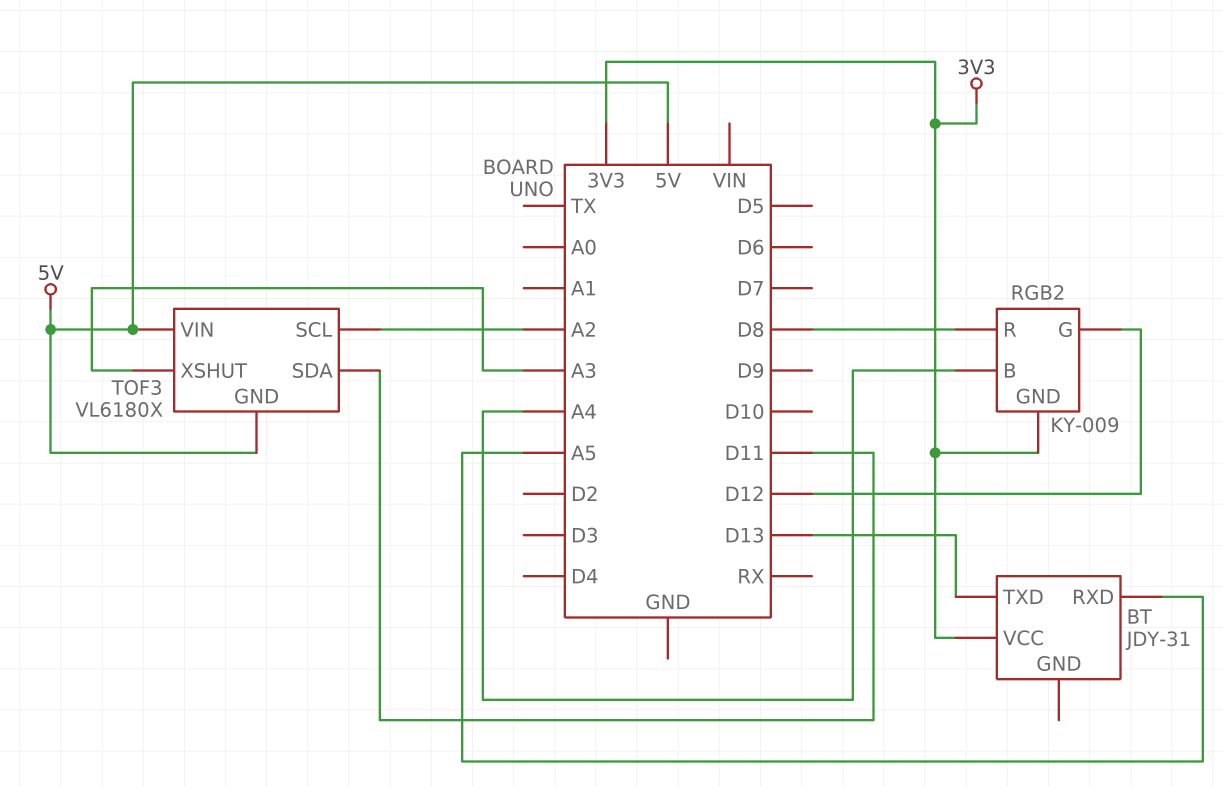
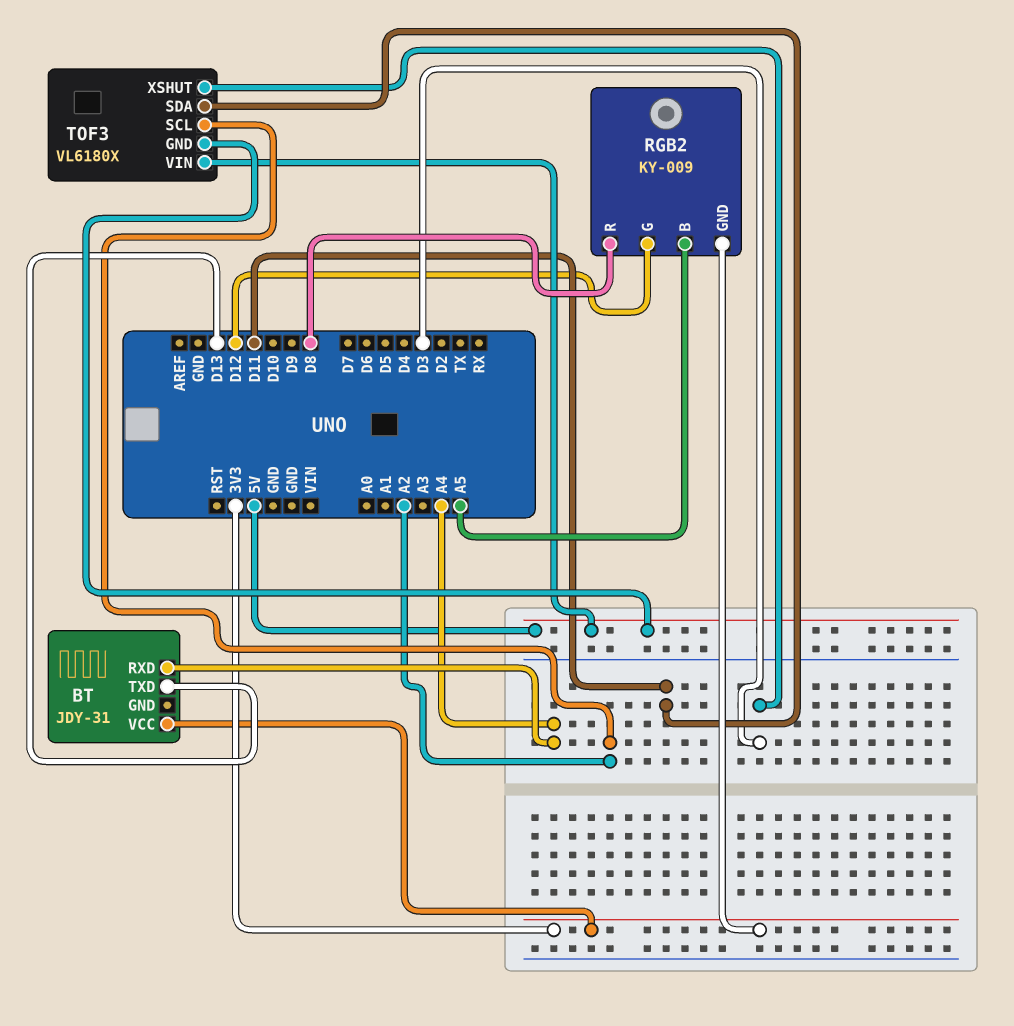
BT pin RXD: A5 -> A4
RGB2 pin B: A4 -> A5
TOF3 pin XSHUT: A3 -> D3

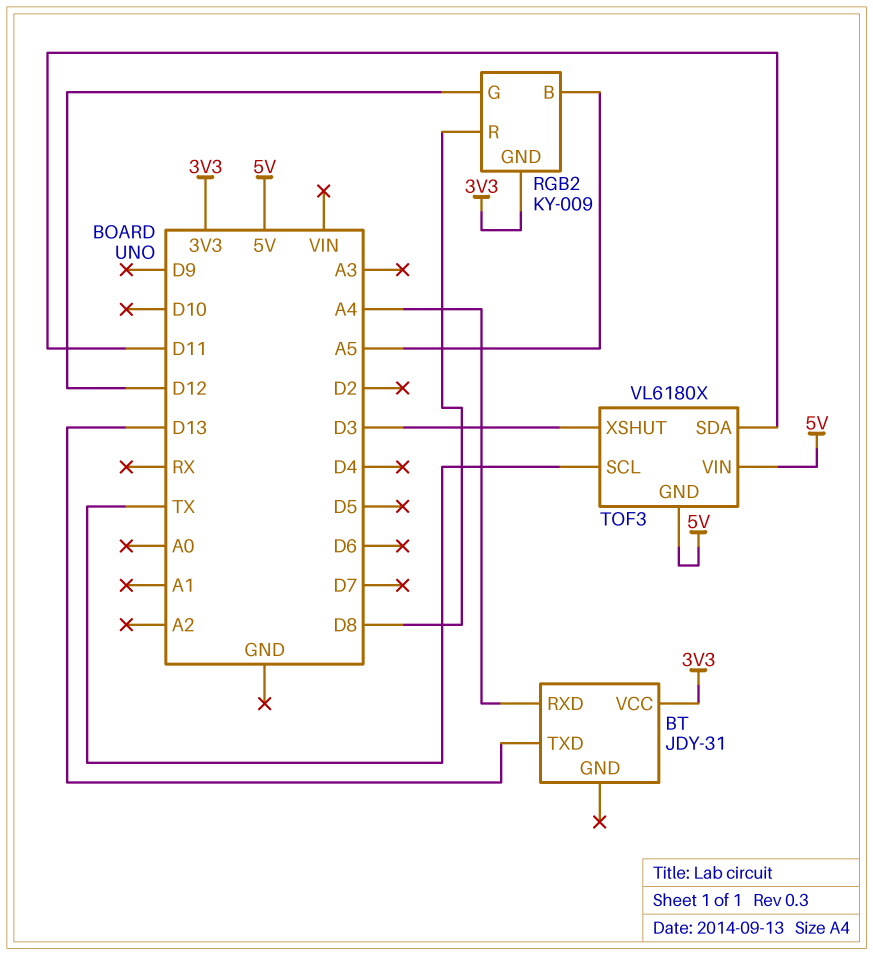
TOF3 pin SCL: A2 -> TX

